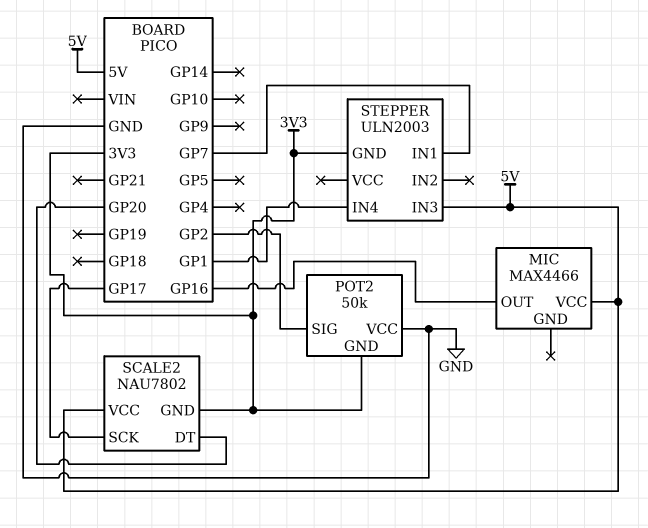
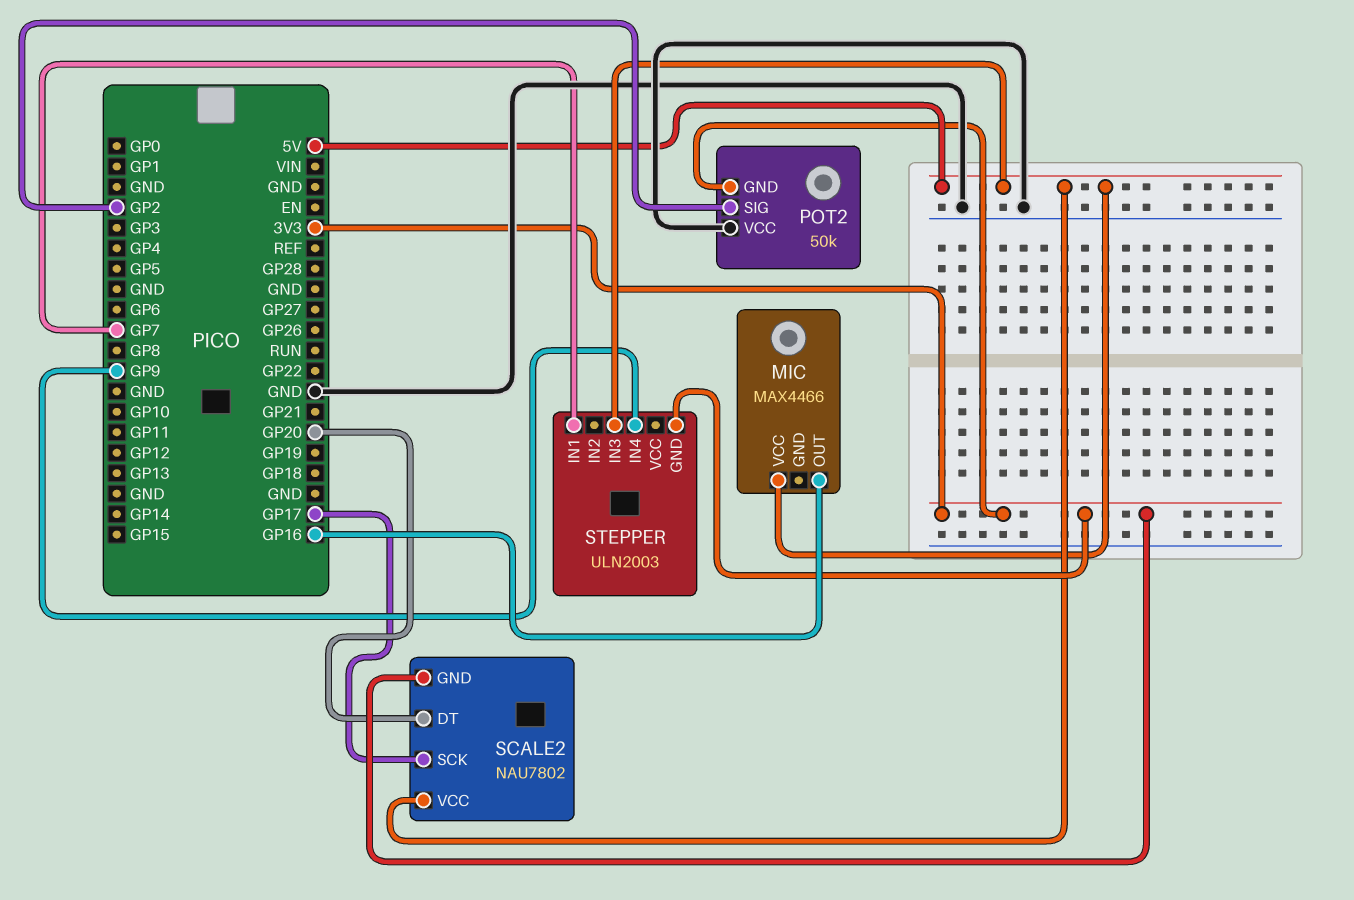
STEPPER pin IN4: GP1 -> GP9

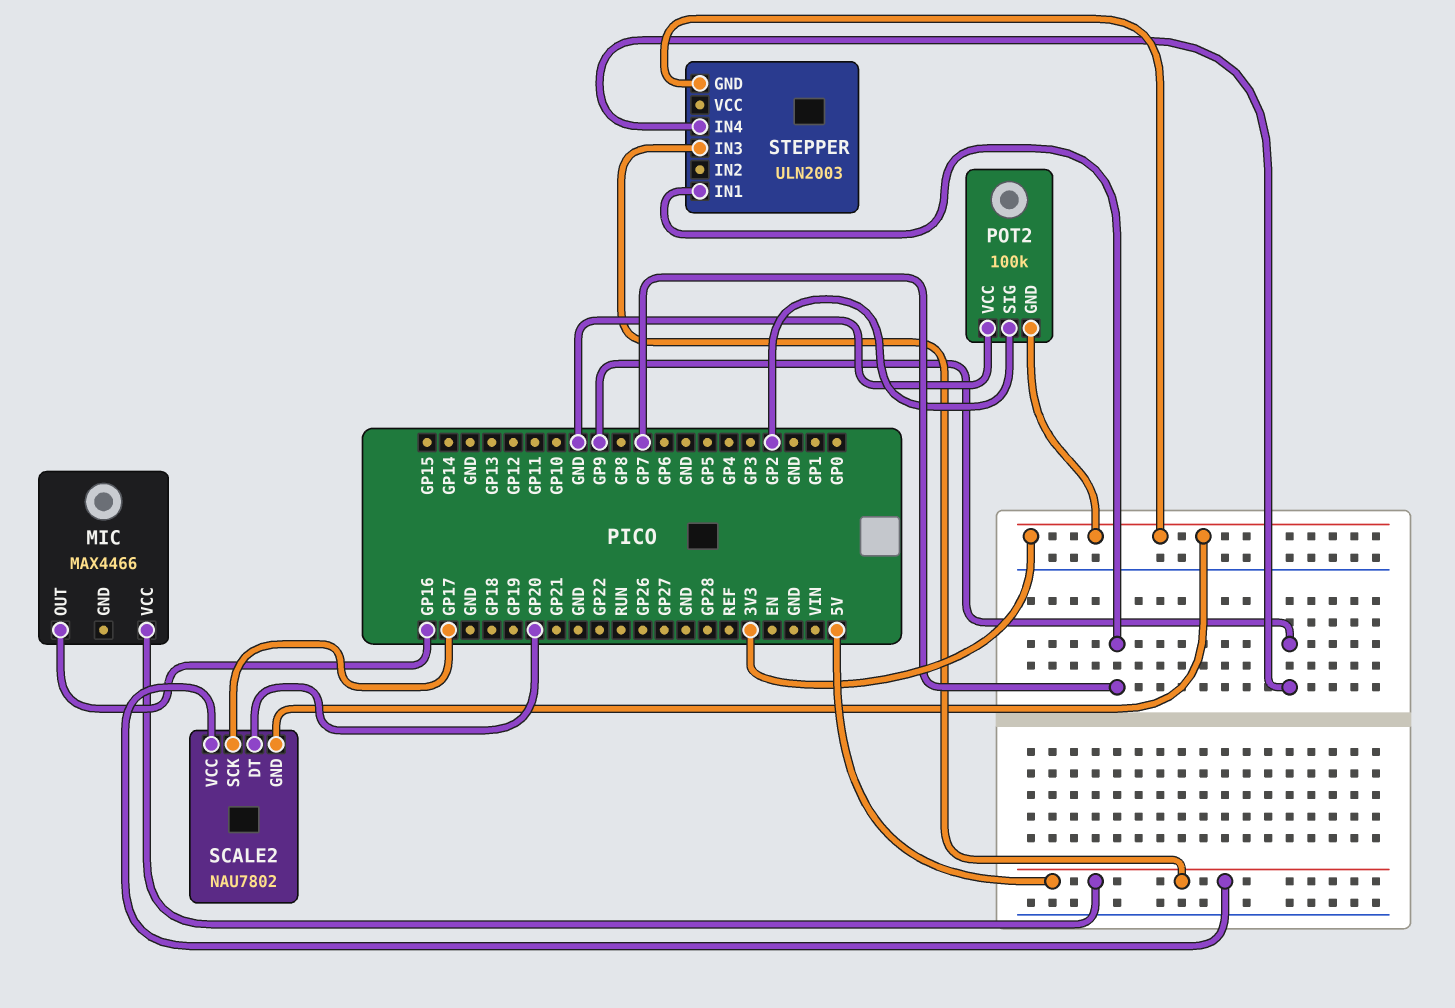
POT2: 50k -> 100k

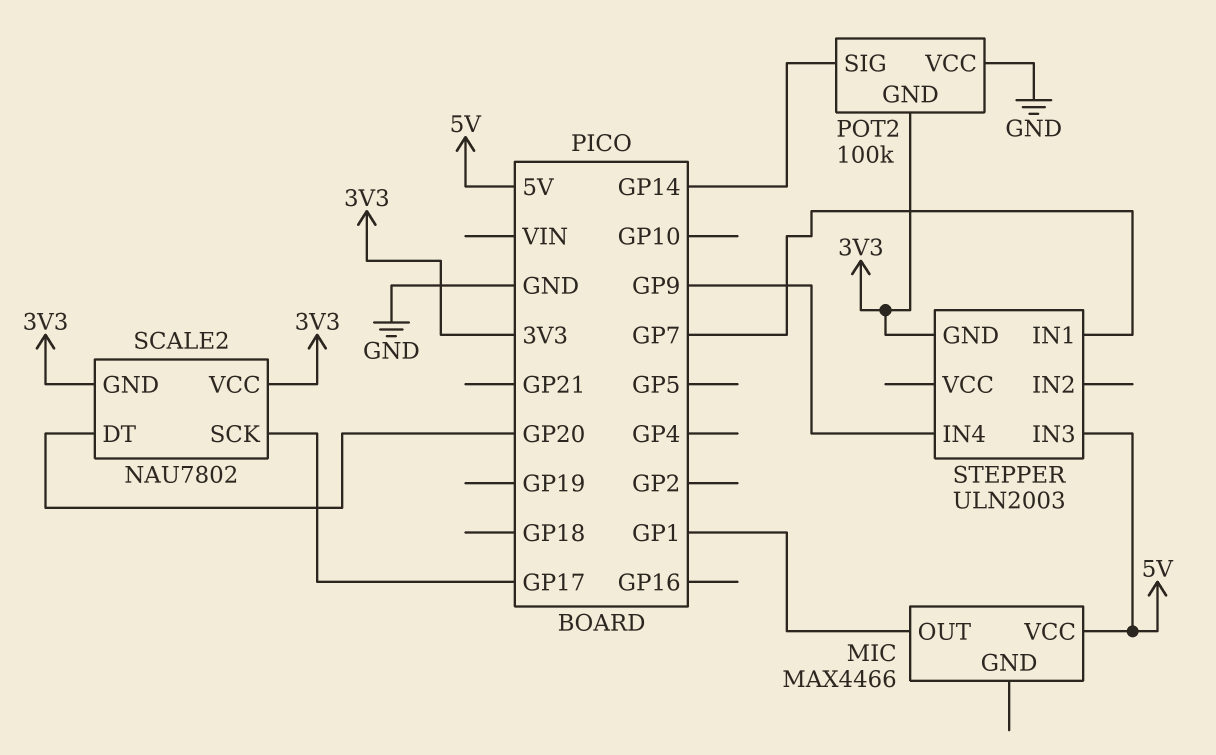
MIC pin OUT: GP16 -> GP1
POT2 pin SIG: GP2 -> GP14
SCALE2 pin VCC: 5V -> 3V3

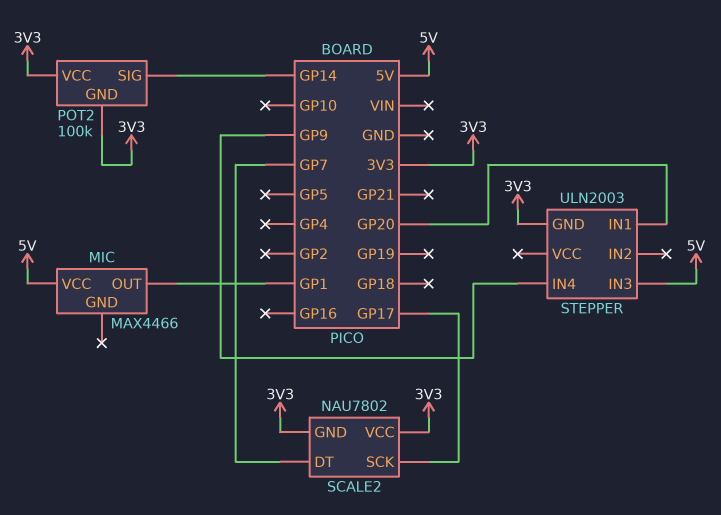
POT2 pin VCC: GND -> 3V3
SCALE2 pin DT: GP20 -> GP7
STEPPER pin IN1: GP7 -> GP20

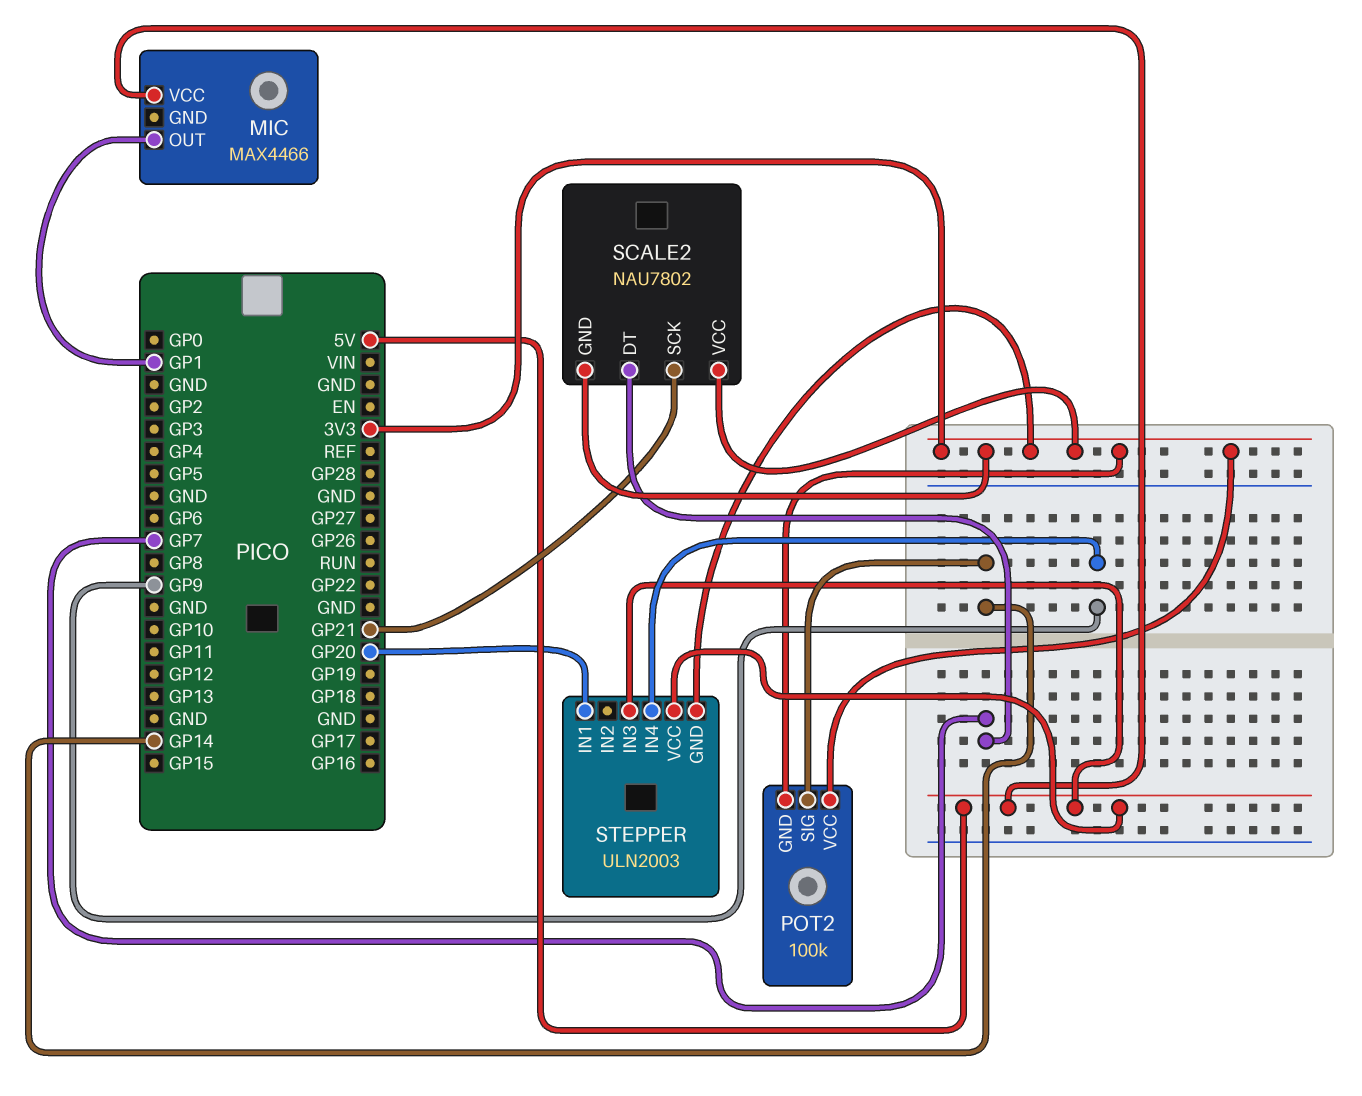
SCALE2 pin SCK: GP17 -> GP21
STEPPER pin VCC: none -> 5V

